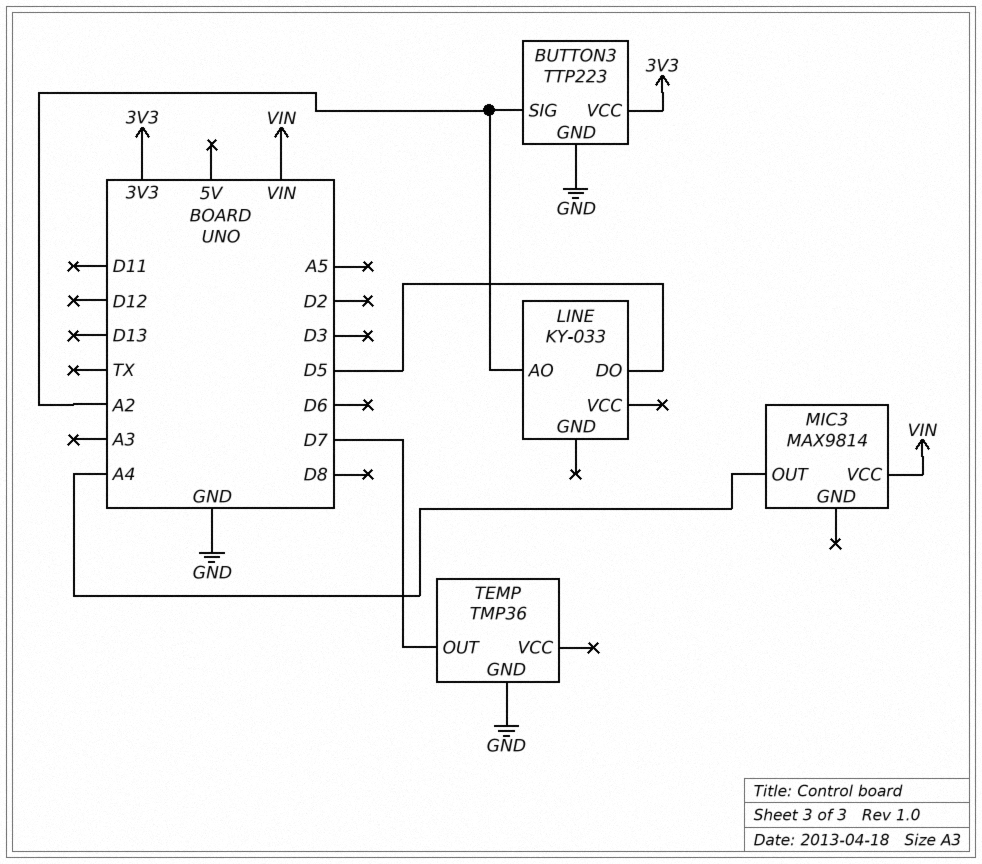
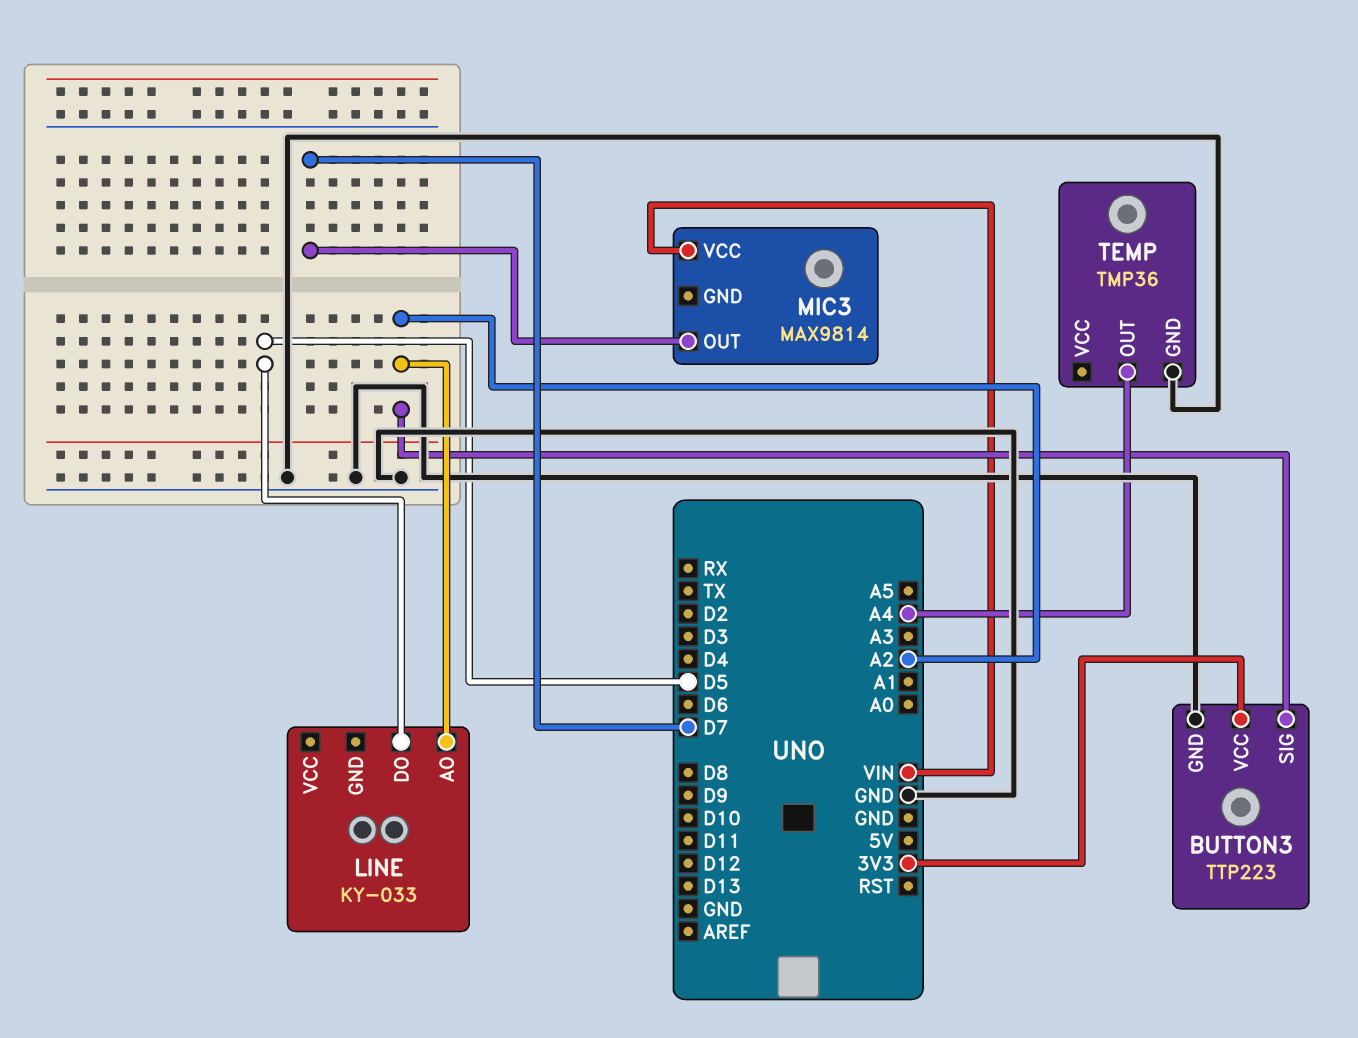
MIC3 pin OUT: A4 -> D7
TEMP pin OUT: D7 -> A4

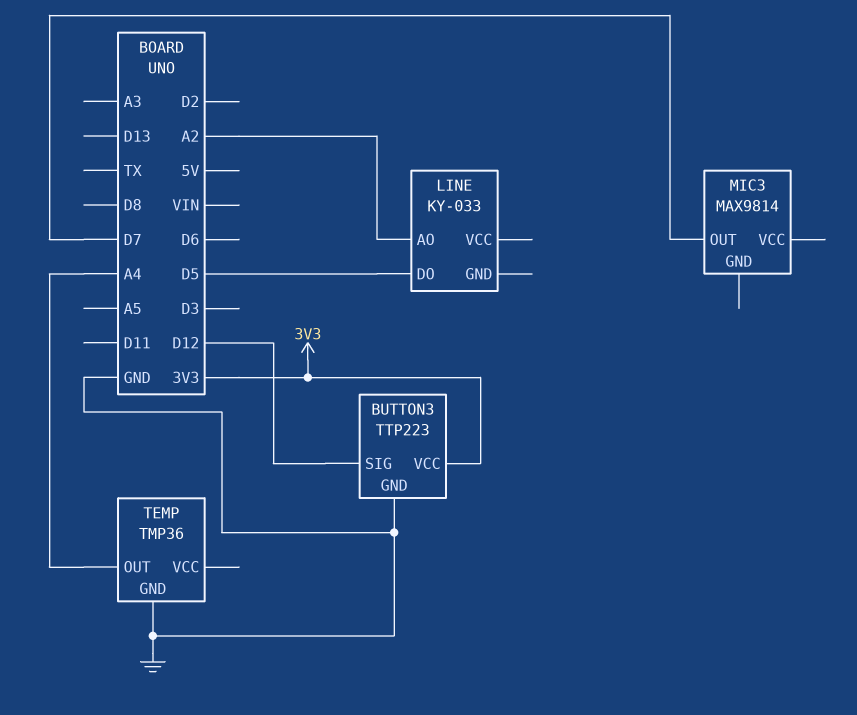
BUTTON3 pin SIG: A2 -> D12
MIC3 pin VCC: VIN -> none

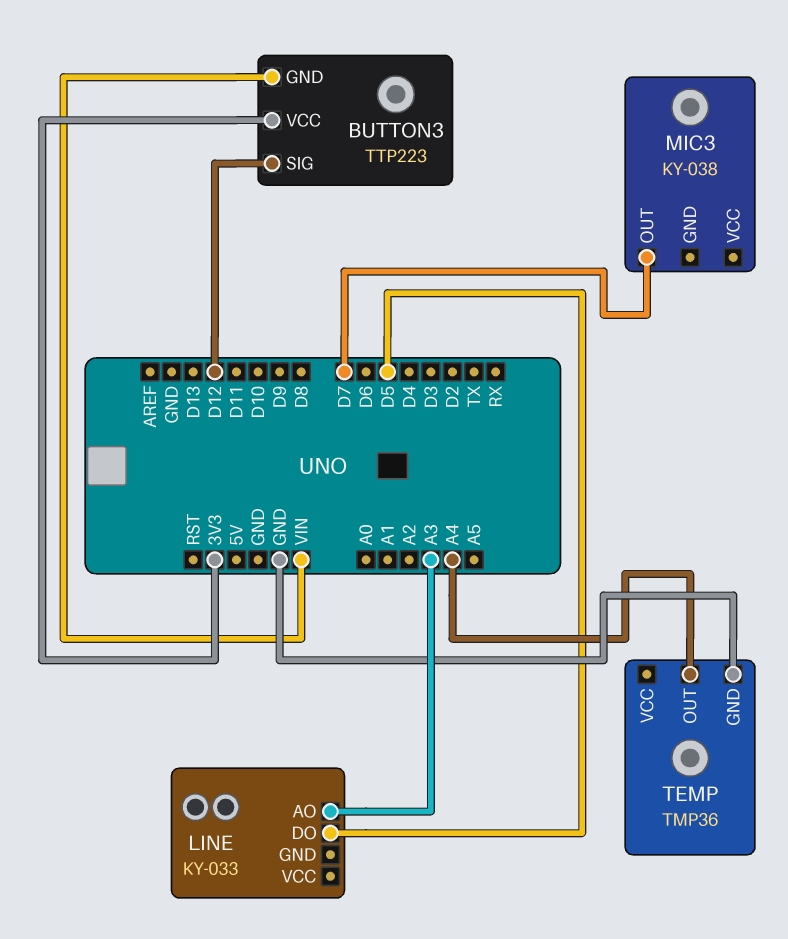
BUTTON3 pin GND: GND -> VIN
LINE pin AO: A2 -> A3
MIC3: MAX9814 -> KY-038

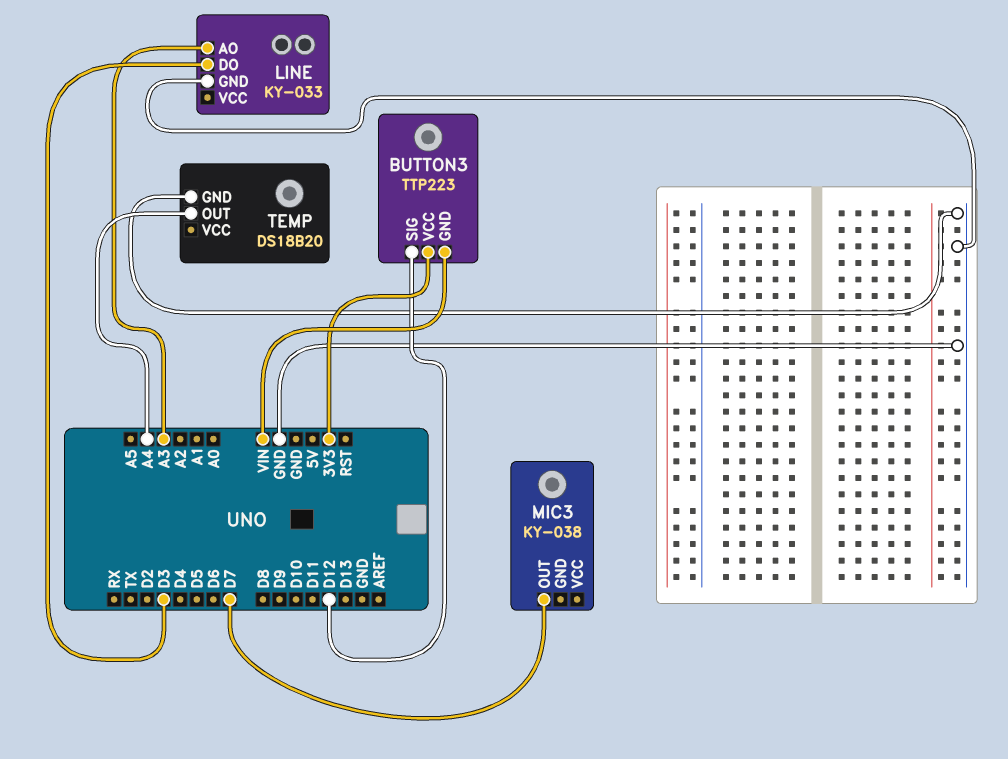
LINE pin DO: D5 -> D3
LINE pin GND: none -> GND
TEMP: TMP36 -> DS18B20

